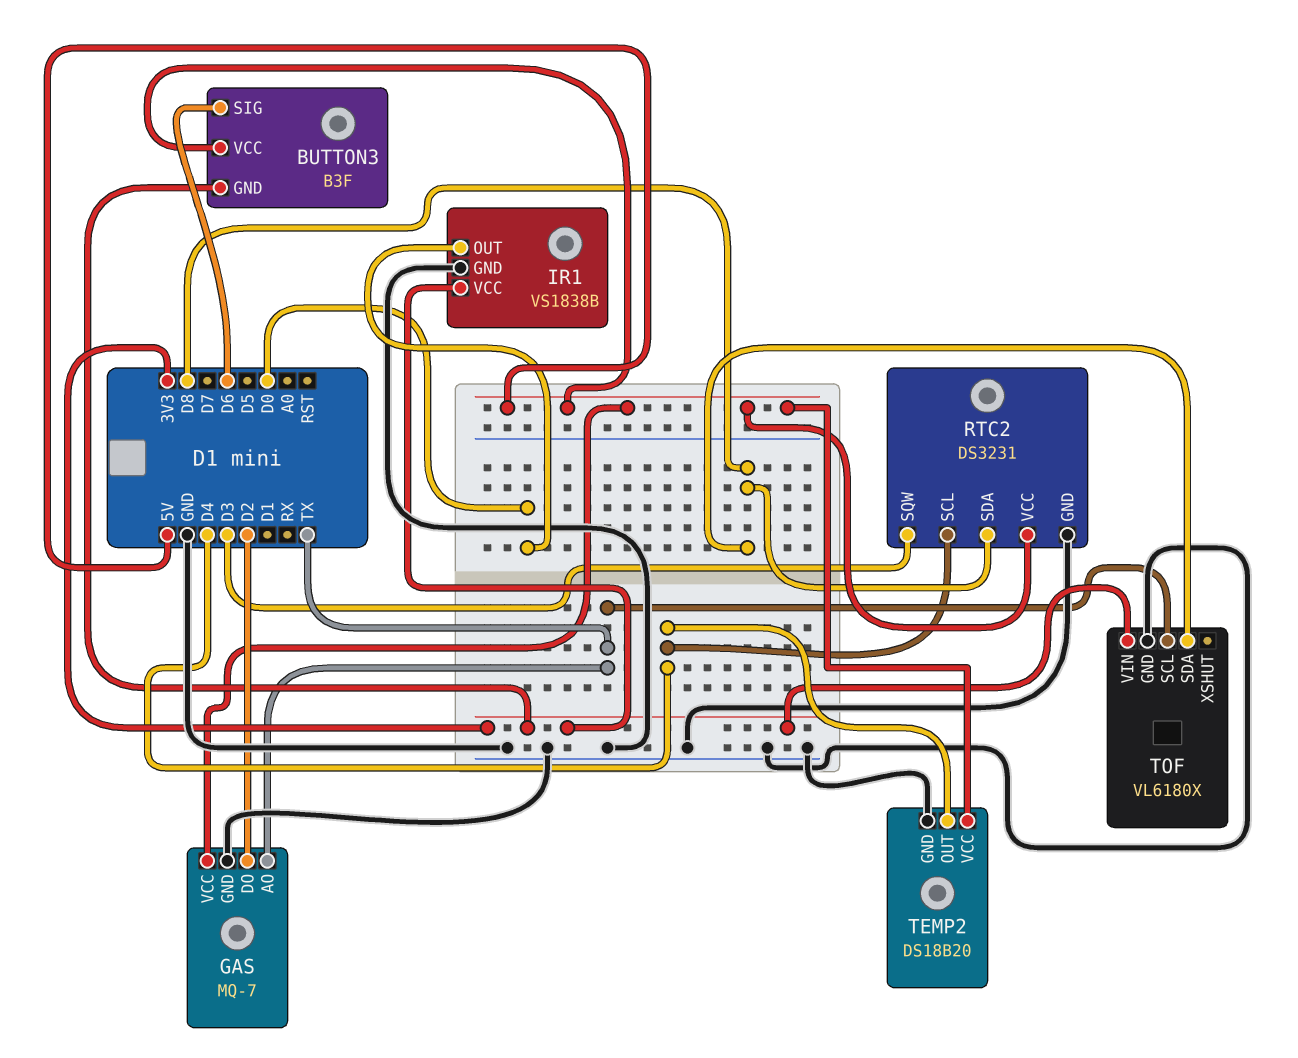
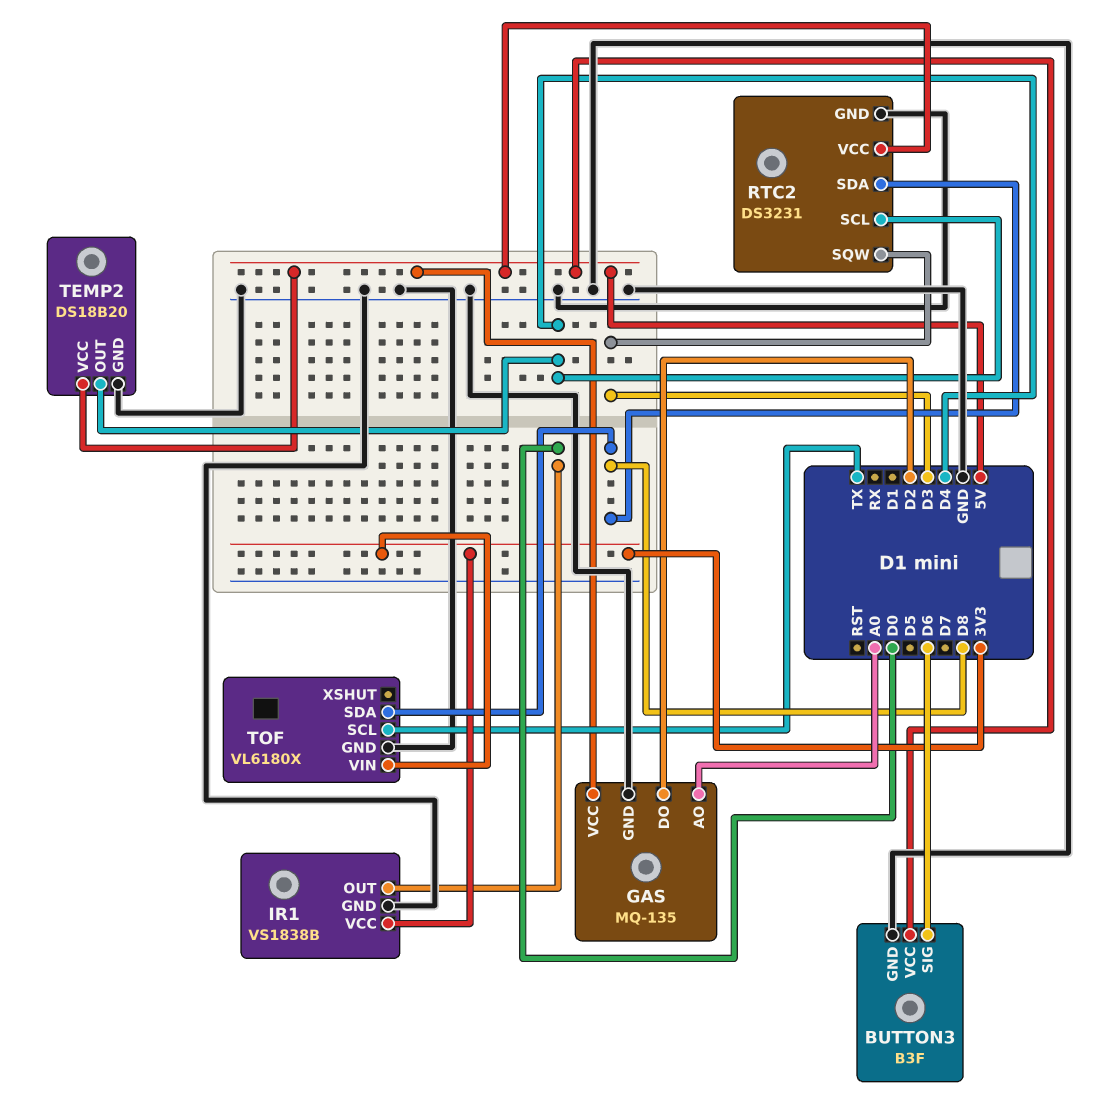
BUTTON3 pin GND: 3V3 -> GND
GAS: MQ-7 -> MQ-135
GAS pin AO: TX -> A0

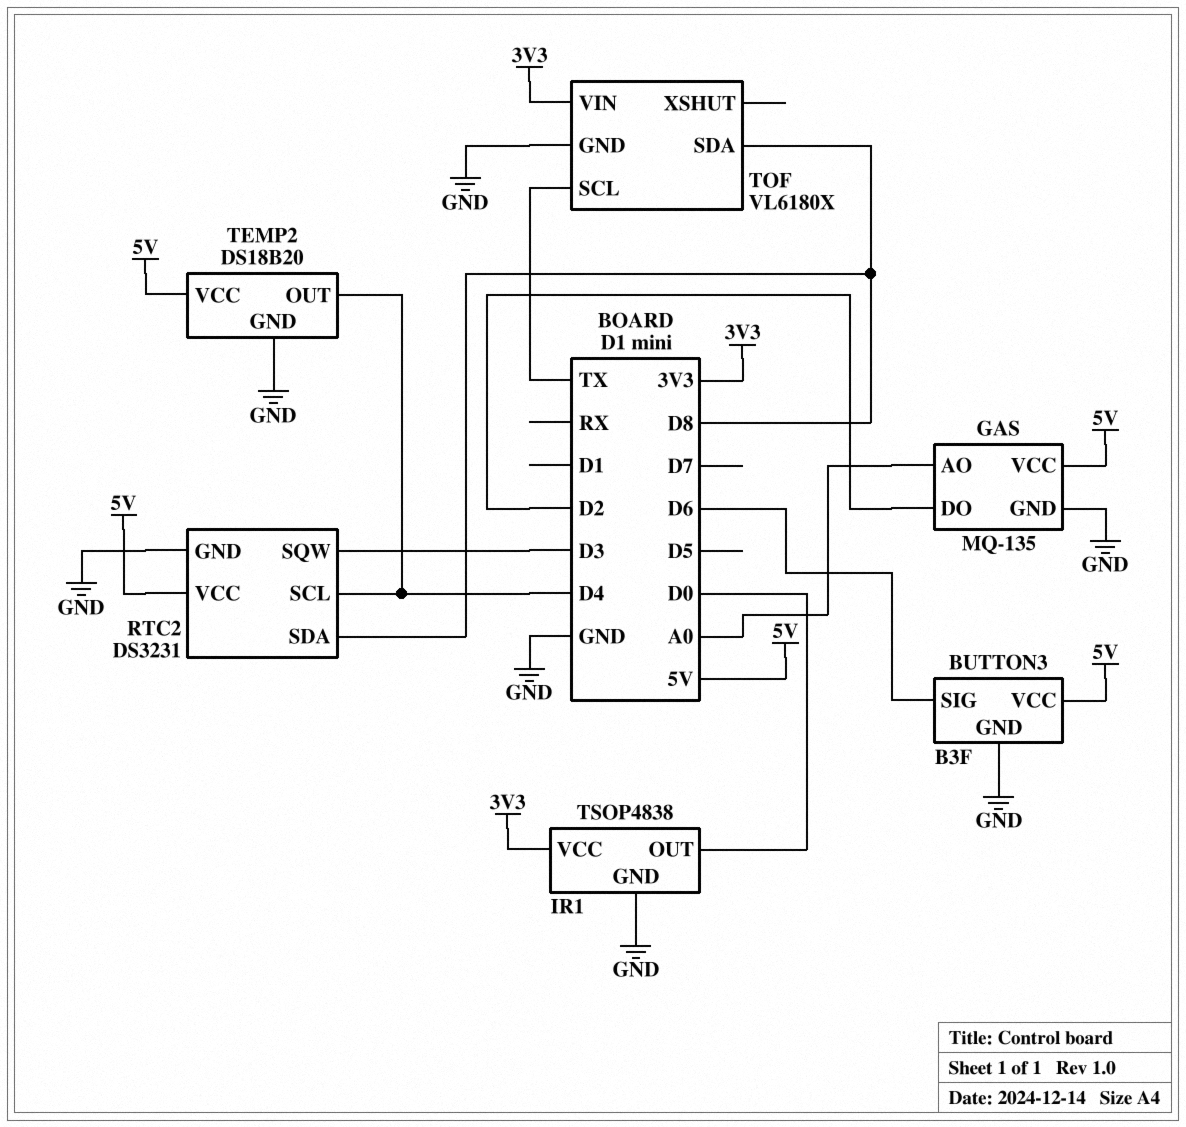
IR1: VS1838B -> TSOP4838

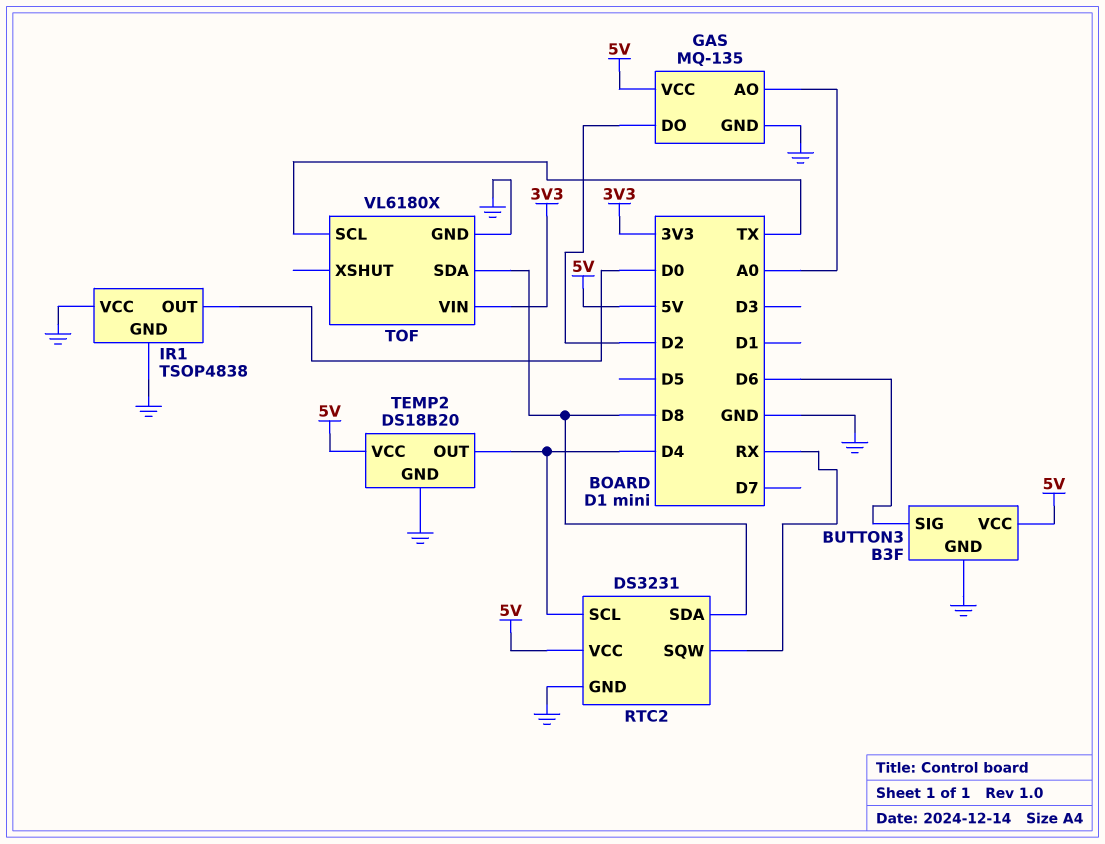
IR1 pin VCC: 3V3 -> GND
RTC2 pin SQW: D3 -> RX

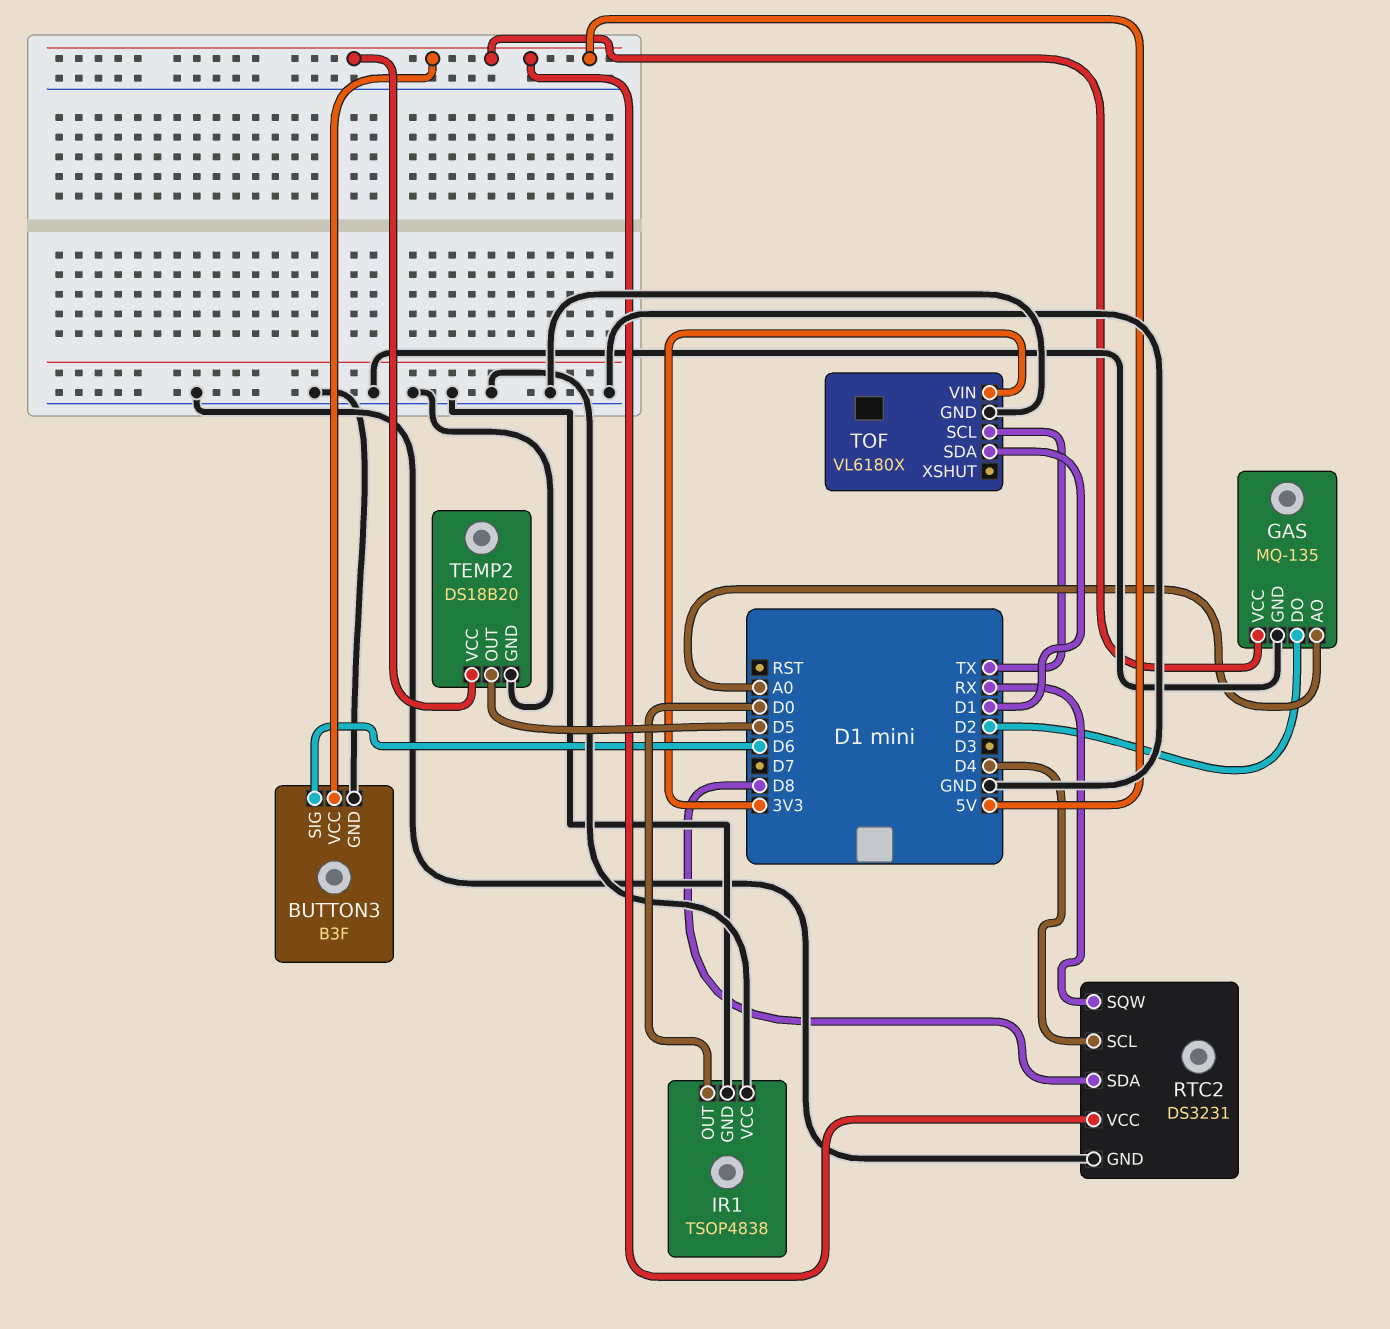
TEMP2 pin OUT: D4 -> D5
TOF pin SDA: D8 -> D1

